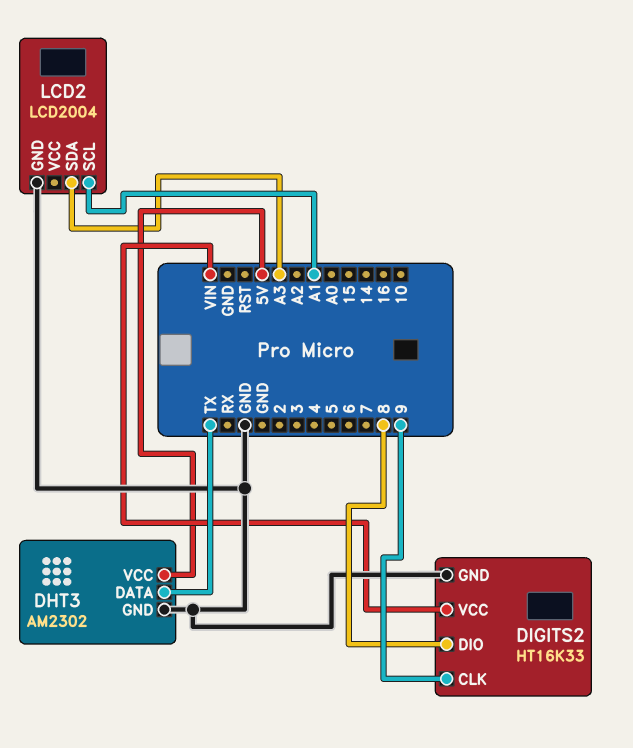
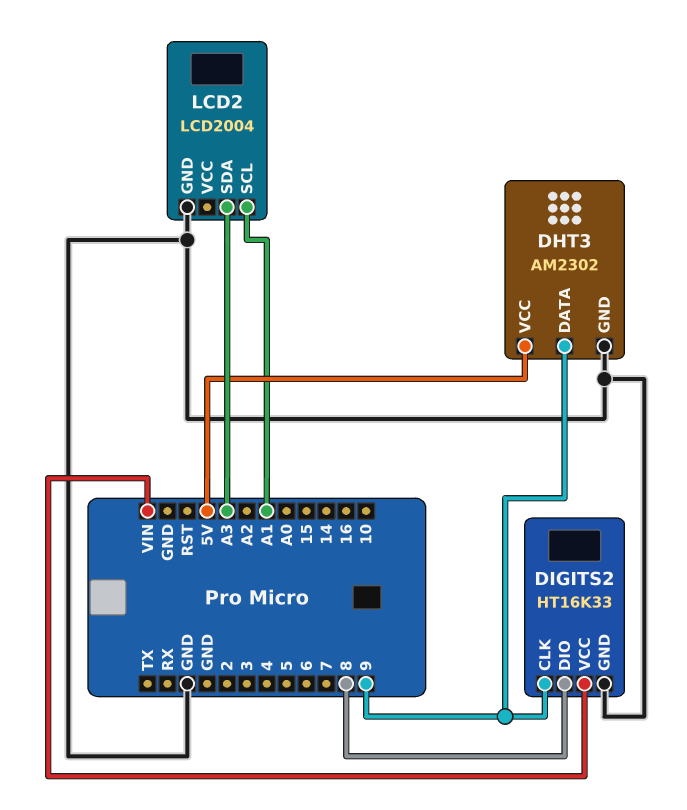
DHT3 pin DATA: TX -> 9

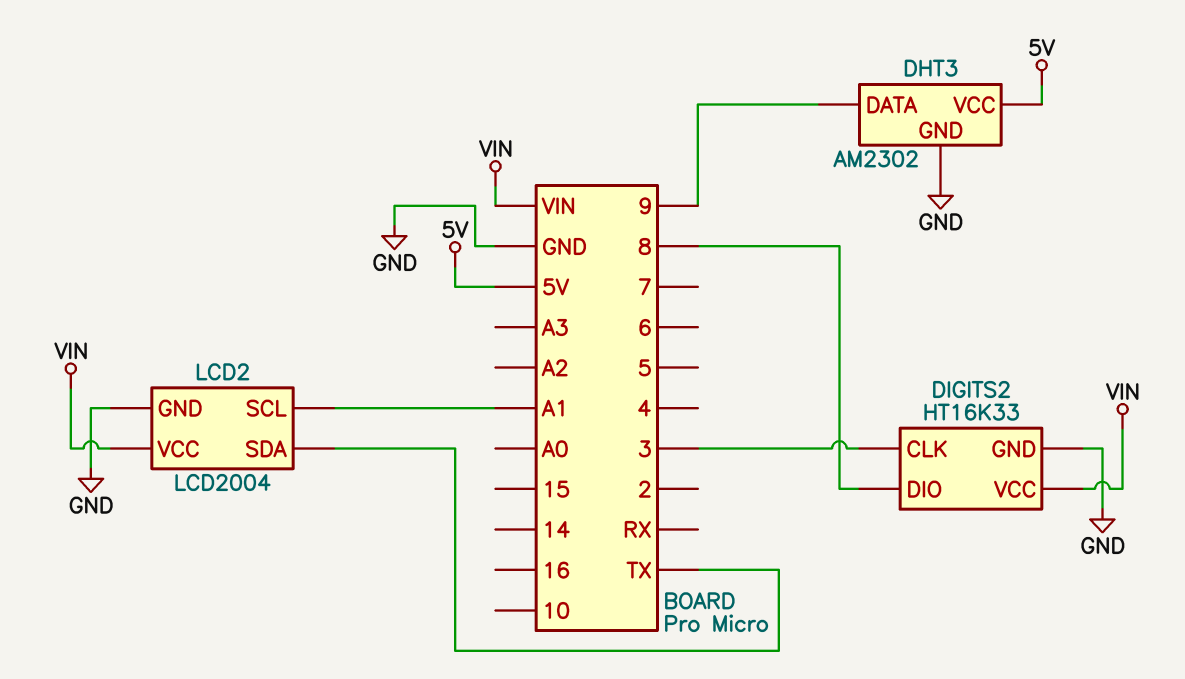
DIGITS2 pin CLK: 9 -> 3
LCD2 pin SDA: A3 -> TX
LCD2 pin VCC: none -> VIN

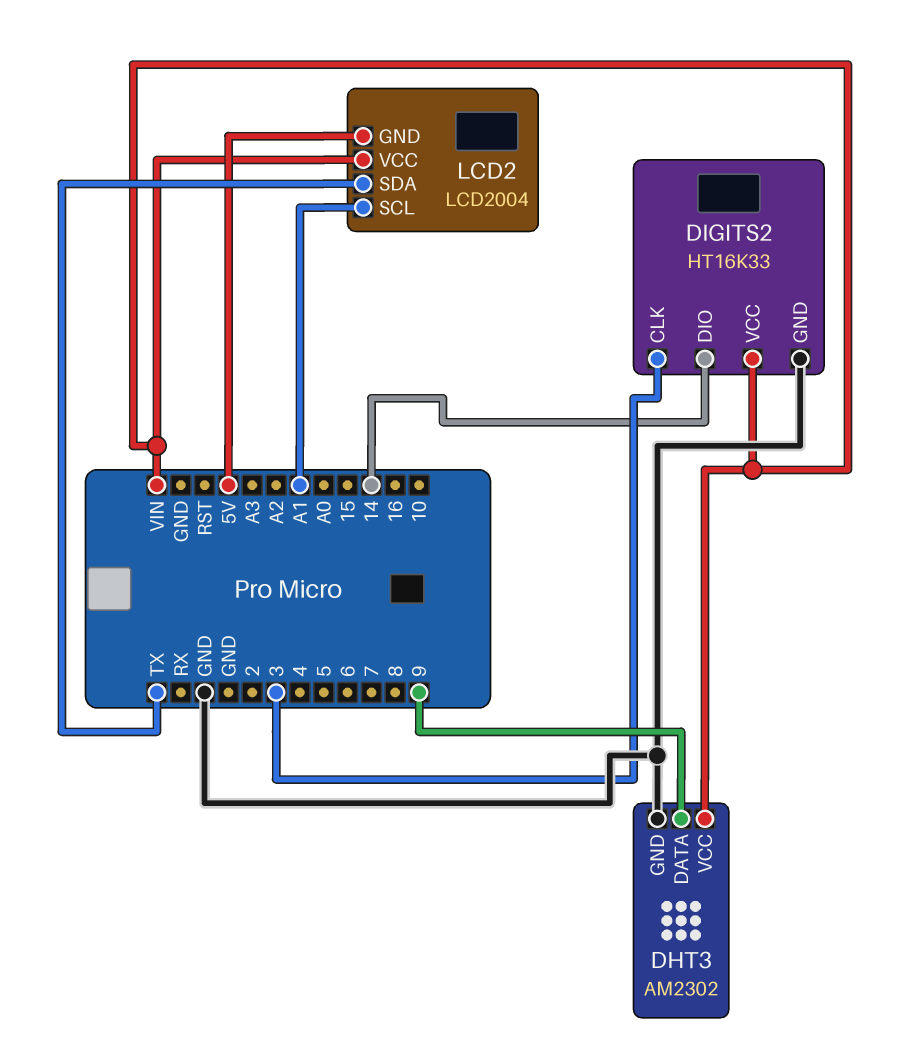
DHT3 pin VCC: 5V -> VIN
DIGITS2 pin DIO: 8 -> 14
LCD2 pin GND: GND -> 5V

